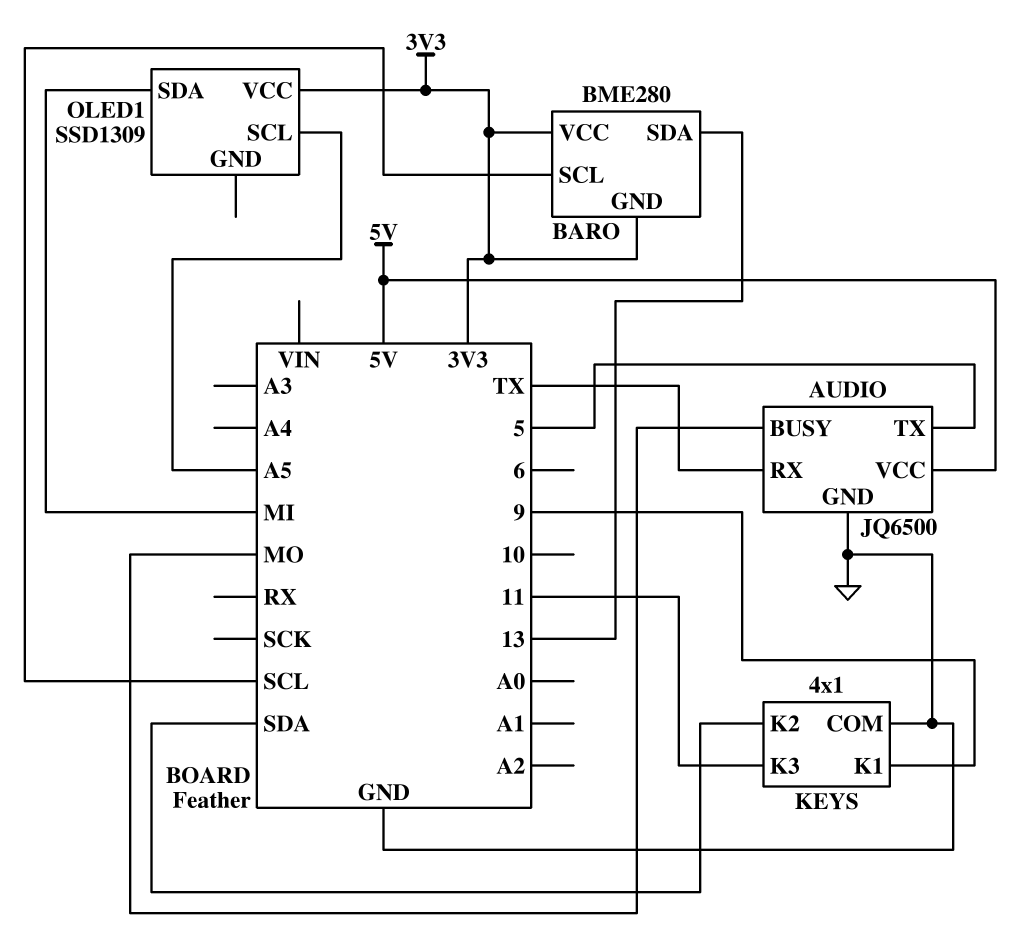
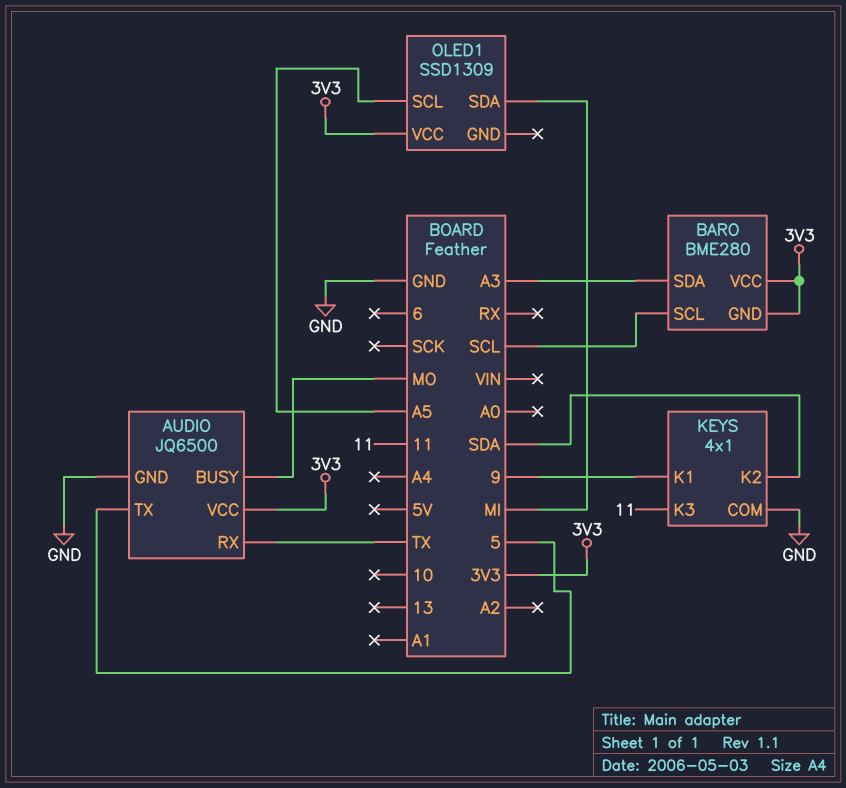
AUDIO pin VCC: 5V -> 3V3
BARO pin SDA: 13 -> A3

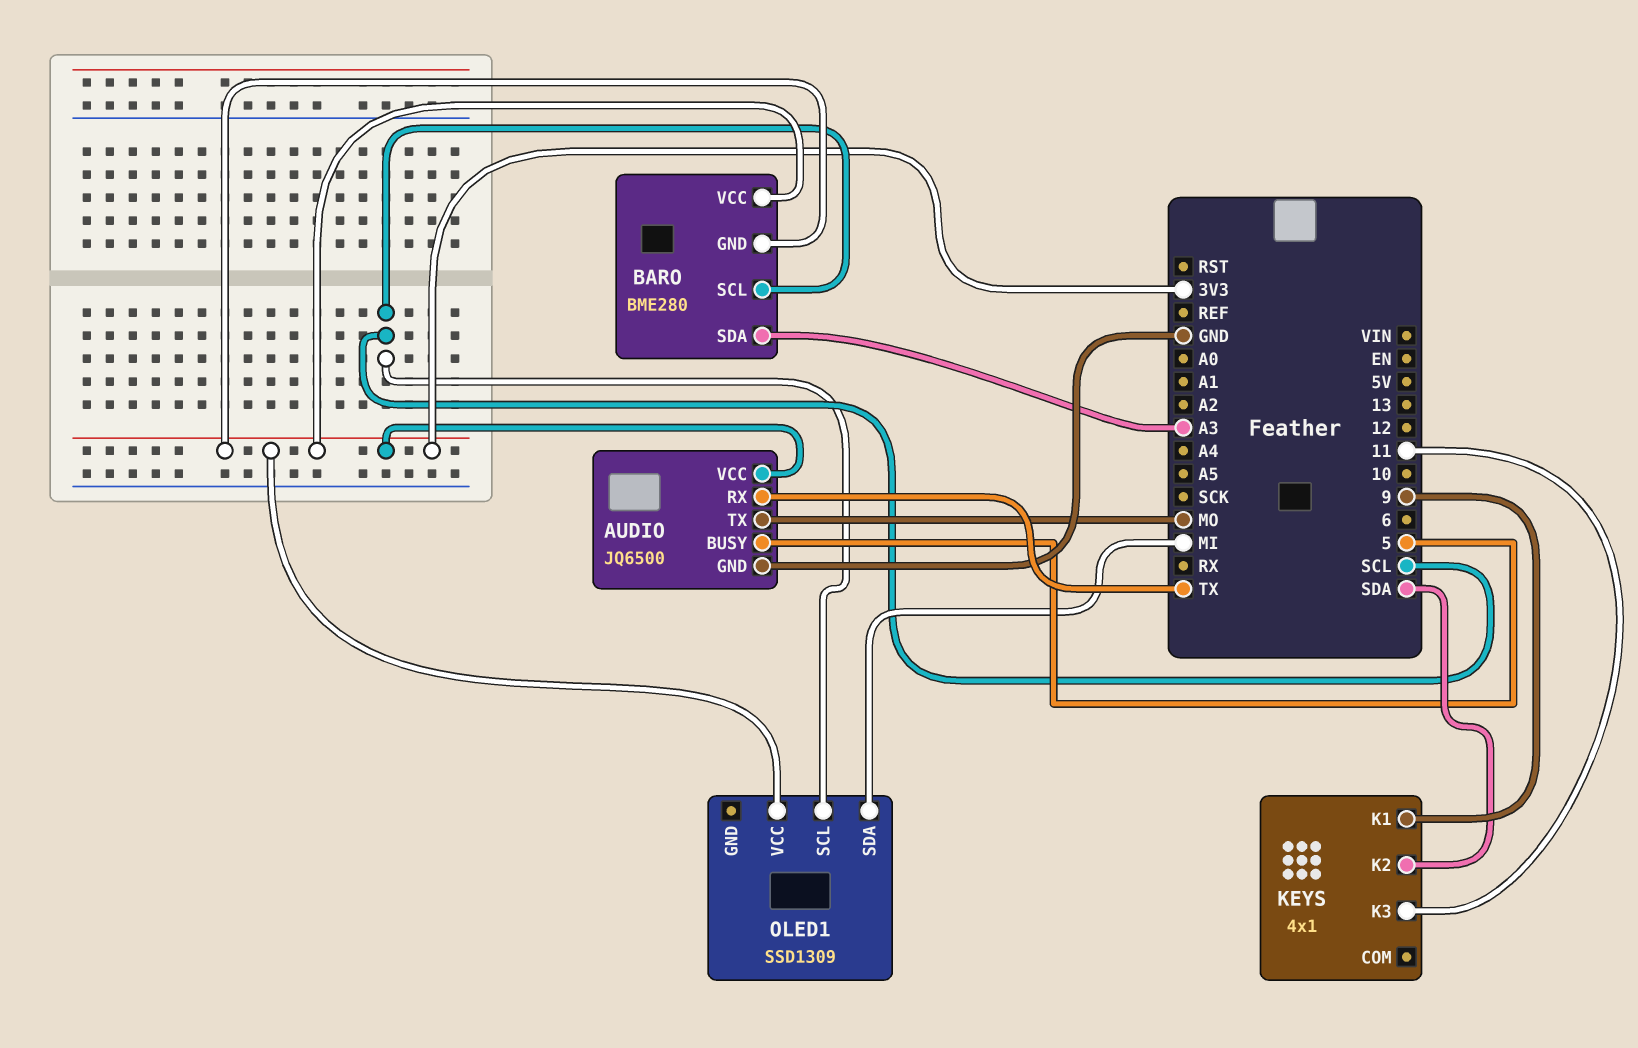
AUDIO pin BUSY: MO -> 5
AUDIO pin TX: 5 -> MO
KEYS pin COM: GND -> none
OLED1 pin SCL: A5 -> SCL

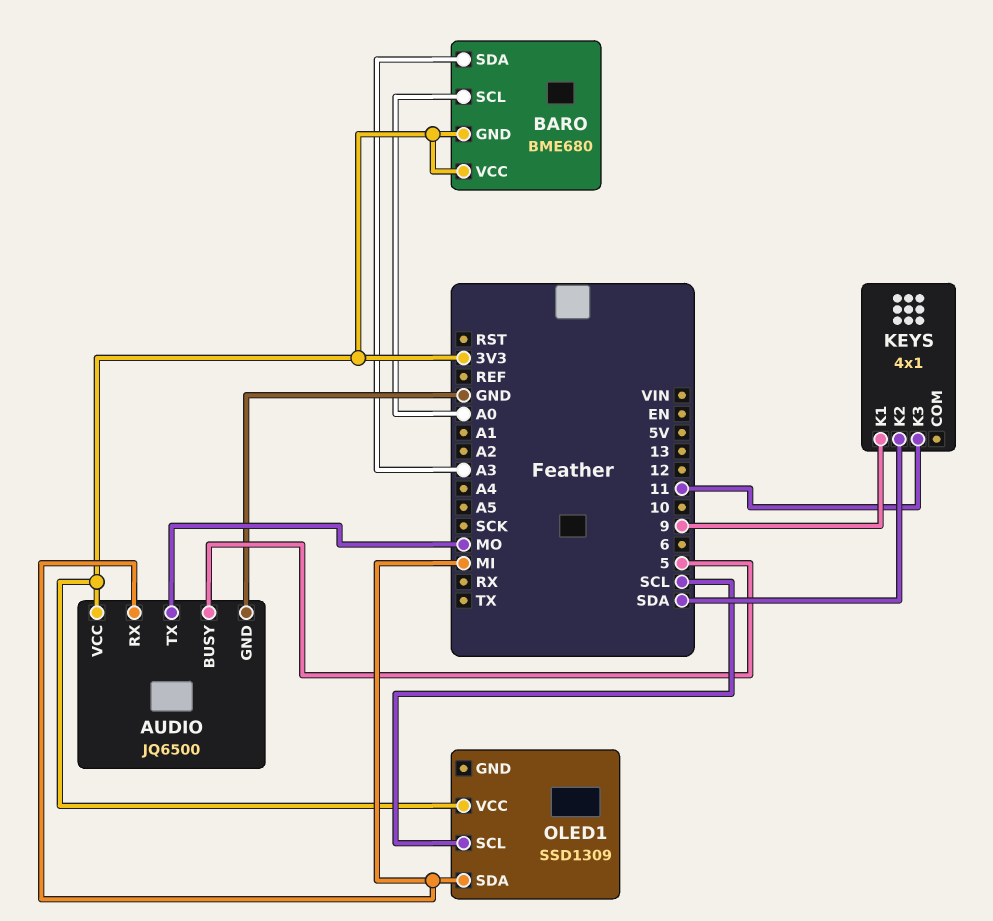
AUDIO pin RX: TX -> MI
BARO: BME280 -> BME680
BARO pin SCL: SCL -> A0

